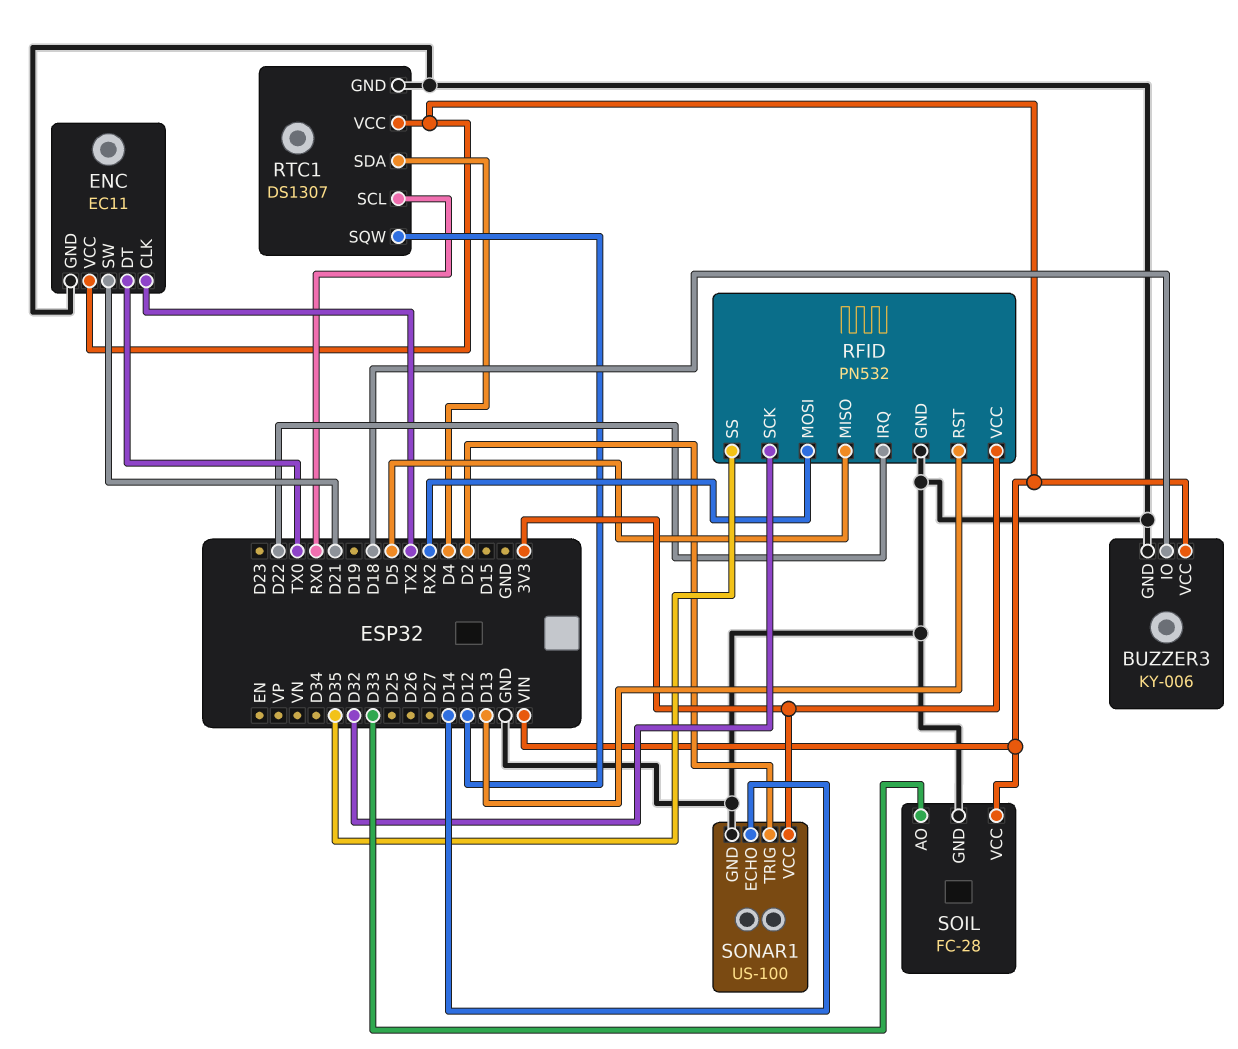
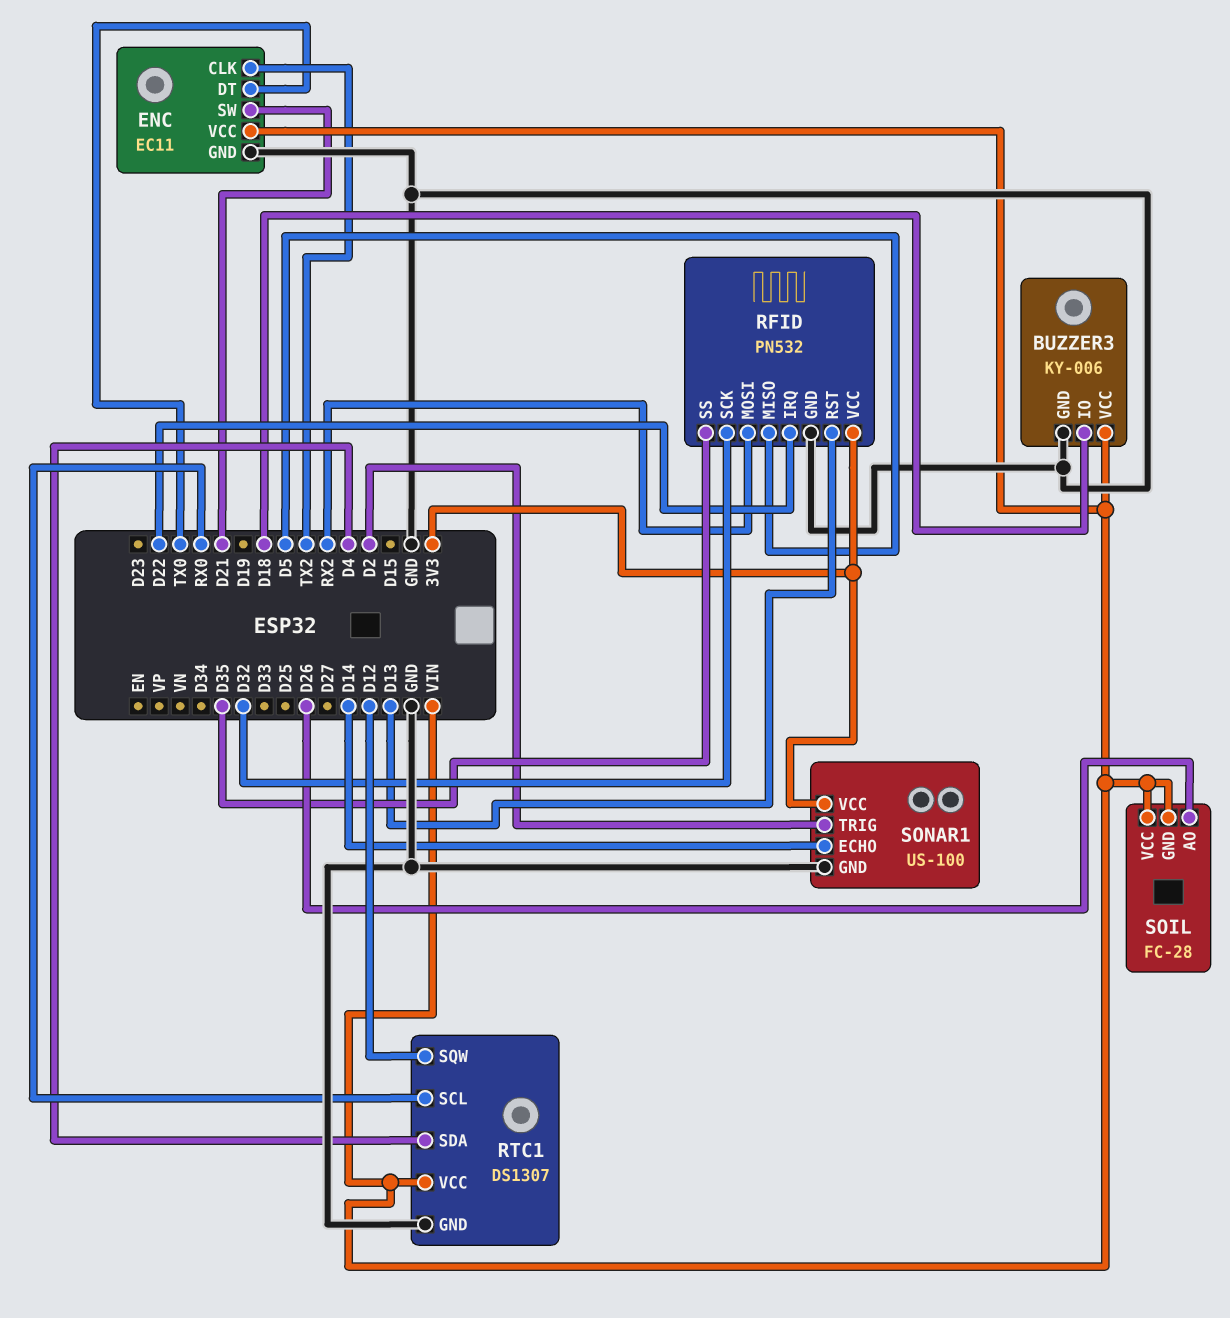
SOIL pin AO: D33 -> D26
SOIL pin GND: GND -> VIN

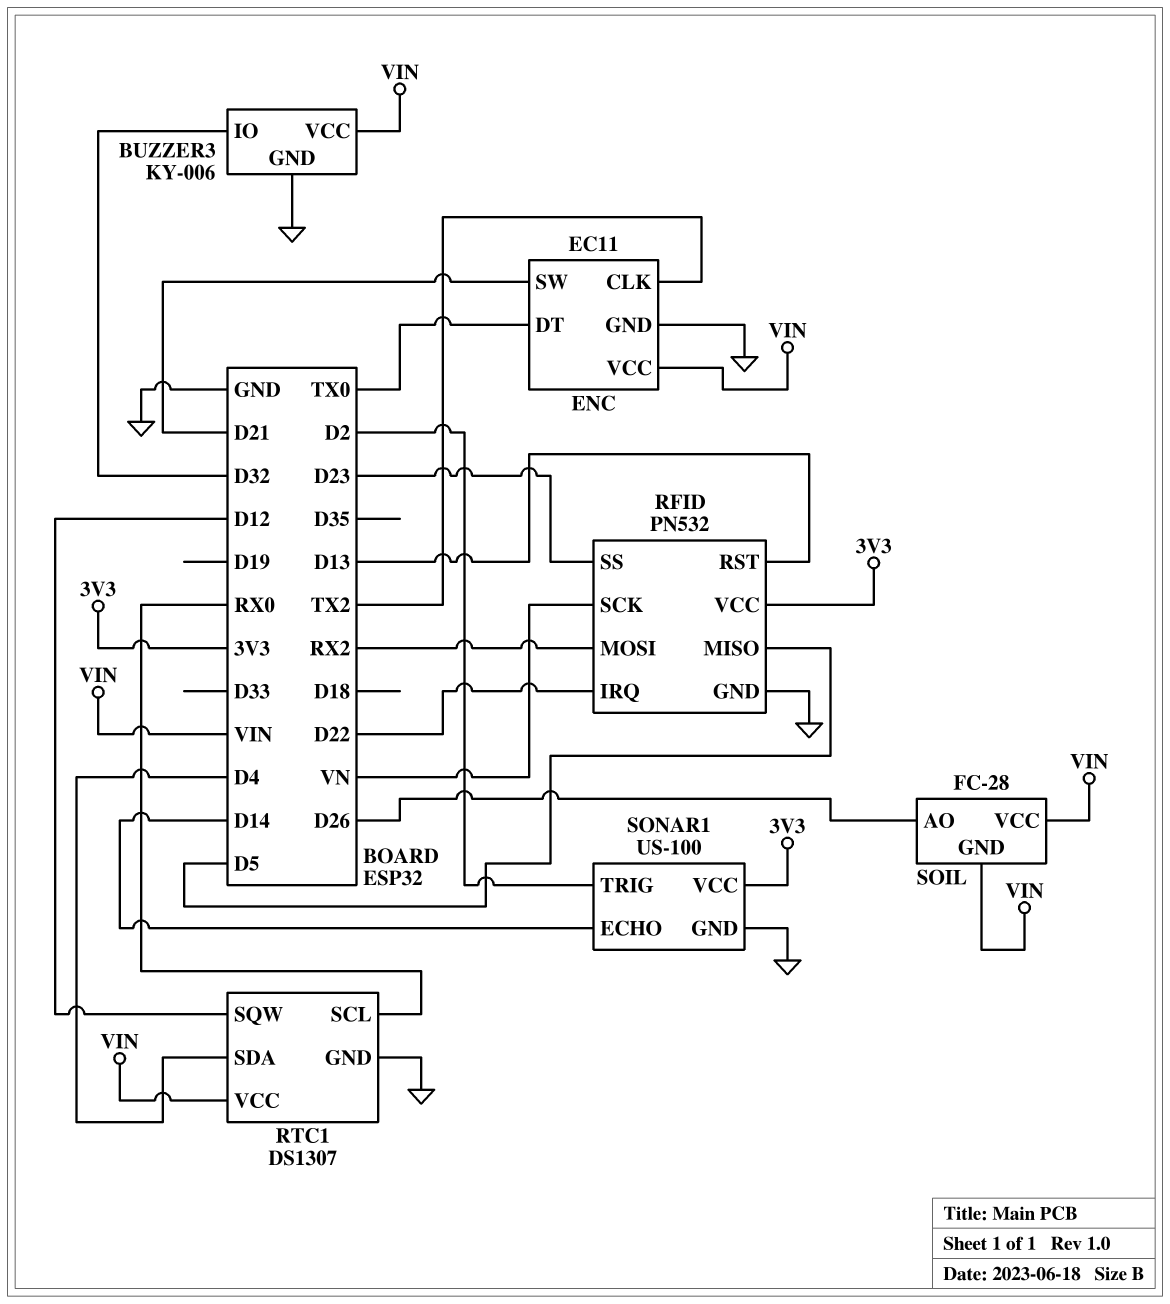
BUZZER3 pin IO: D18 -> D32
RFID pin SCK: D32 -> VN
RFID pin SS: D35 -> D23

